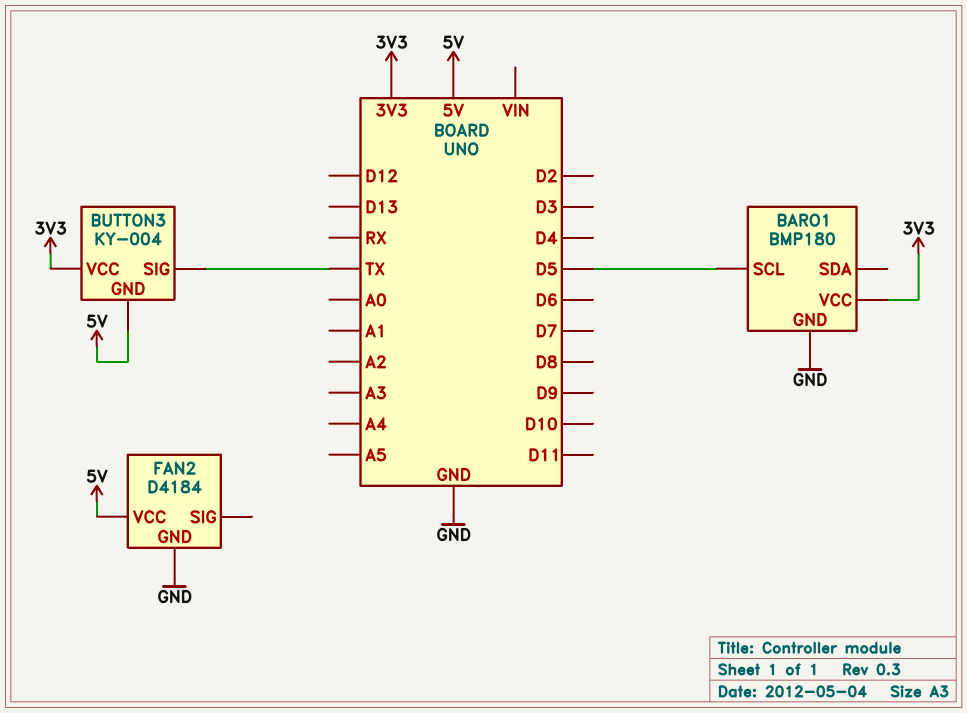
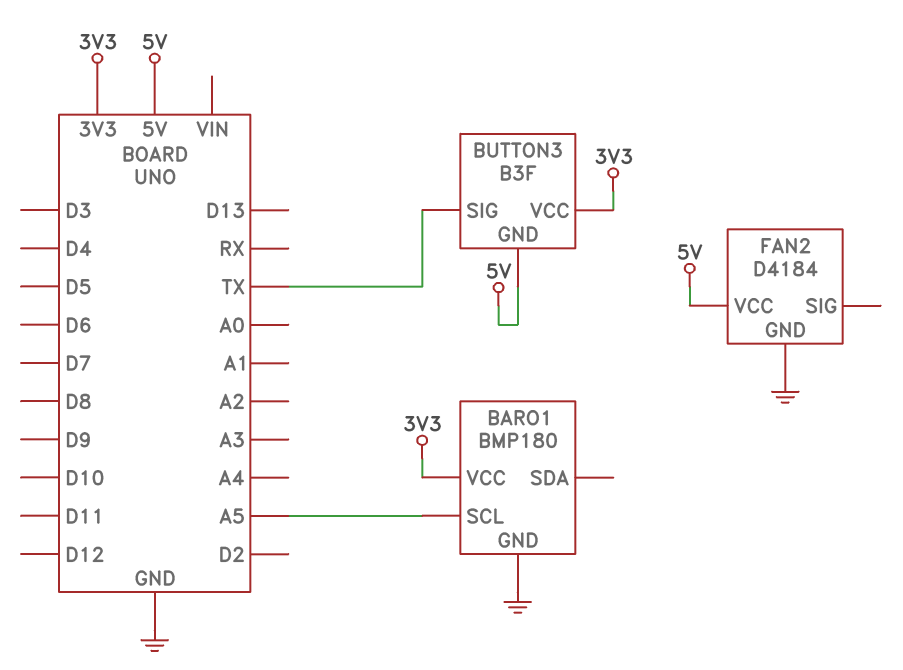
BARO1 pin SCL: D5 -> A5
BUTTON3: KY-004 -> B3F

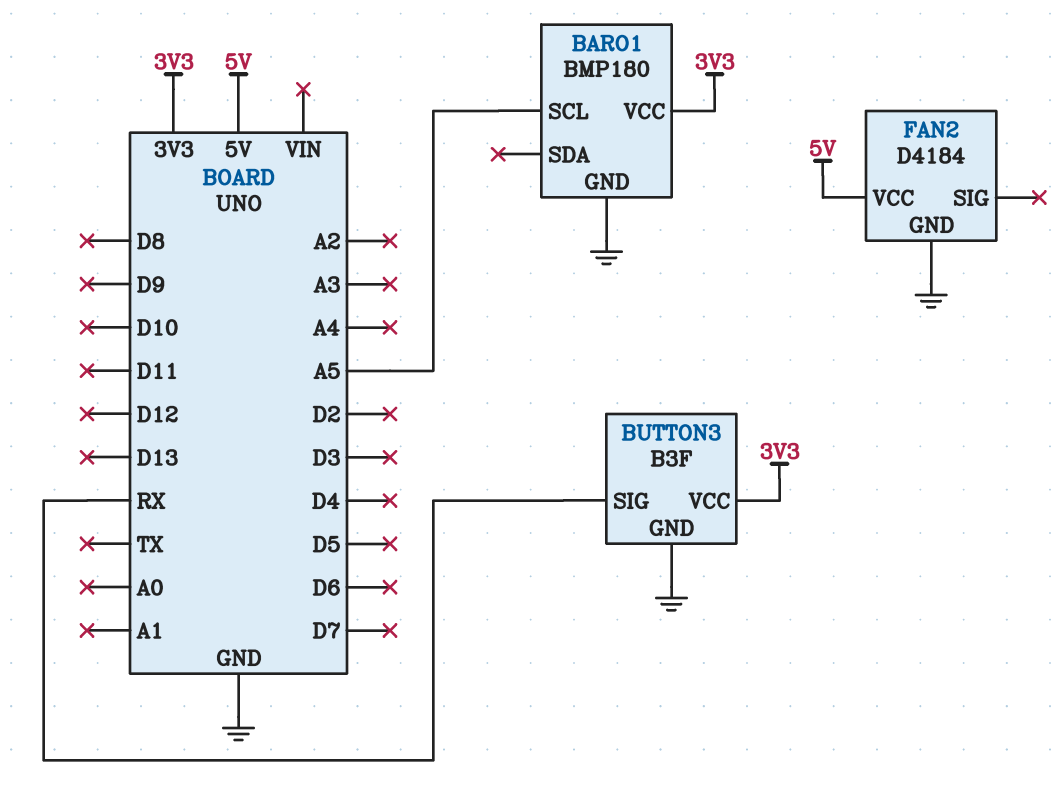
BUTTON3 pin GND: 5V -> GND
BUTTON3 pin SIG: TX -> RX

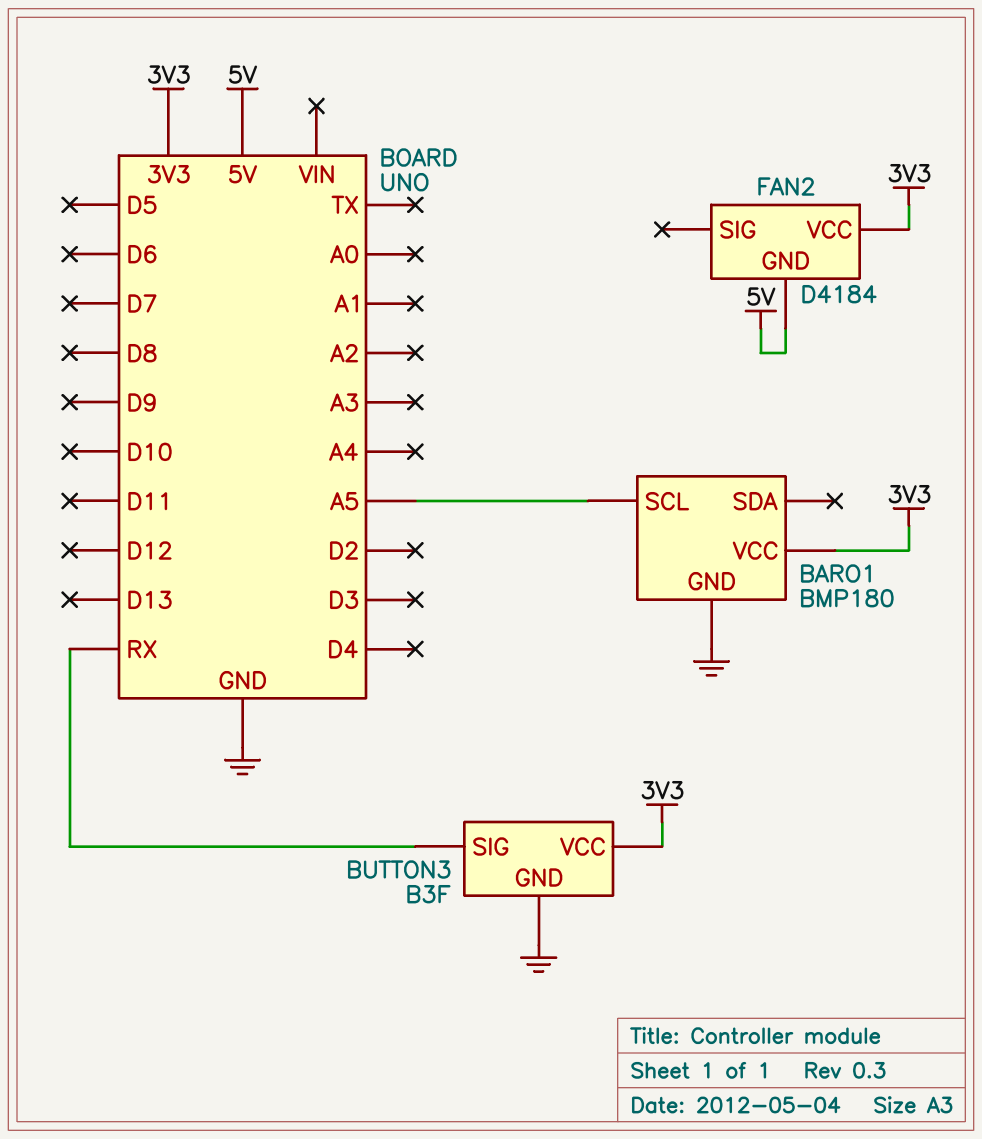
FAN2 pin GND: GND -> 5V
FAN2 pin VCC: 5V -> 3V3

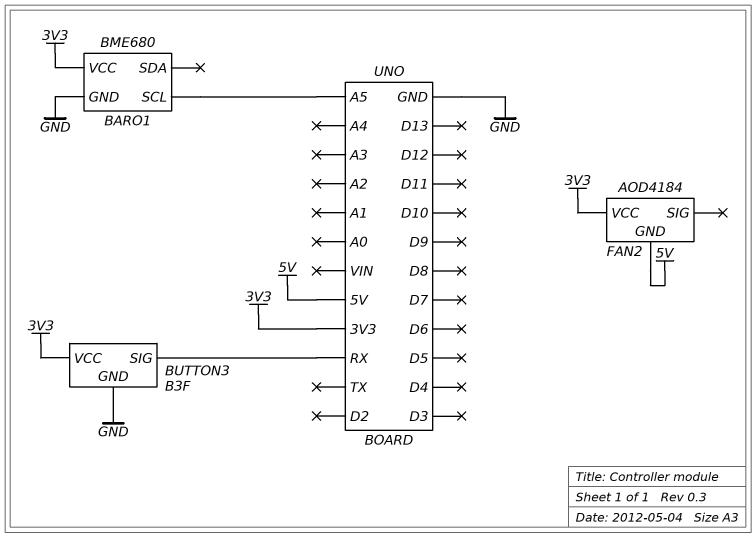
BARO1: BMP180 -> BME680
FAN2: D4184 -> AOD4184

